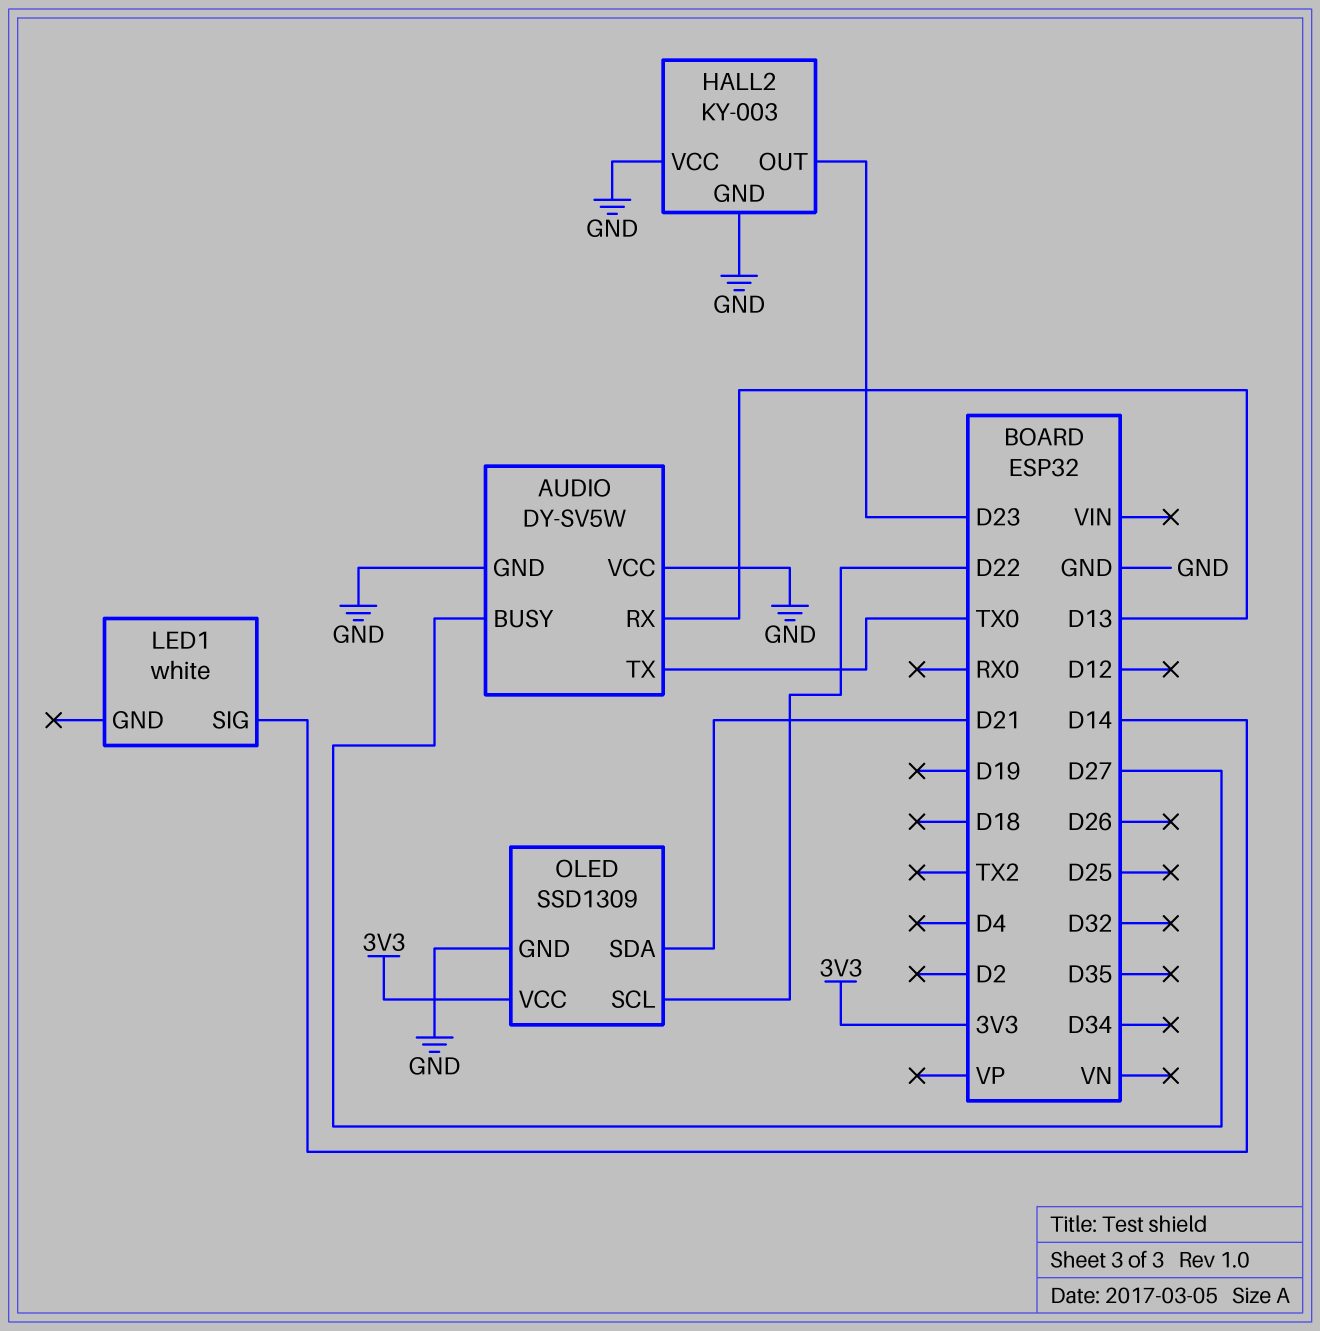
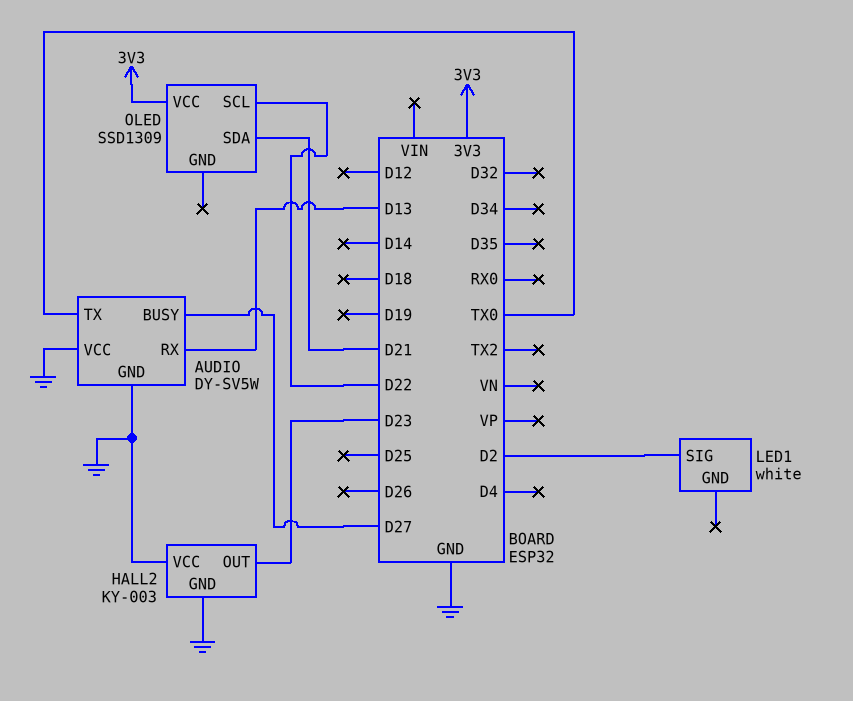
LED1 pin SIG: D14 -> D2
OLED pin GND: GND -> none

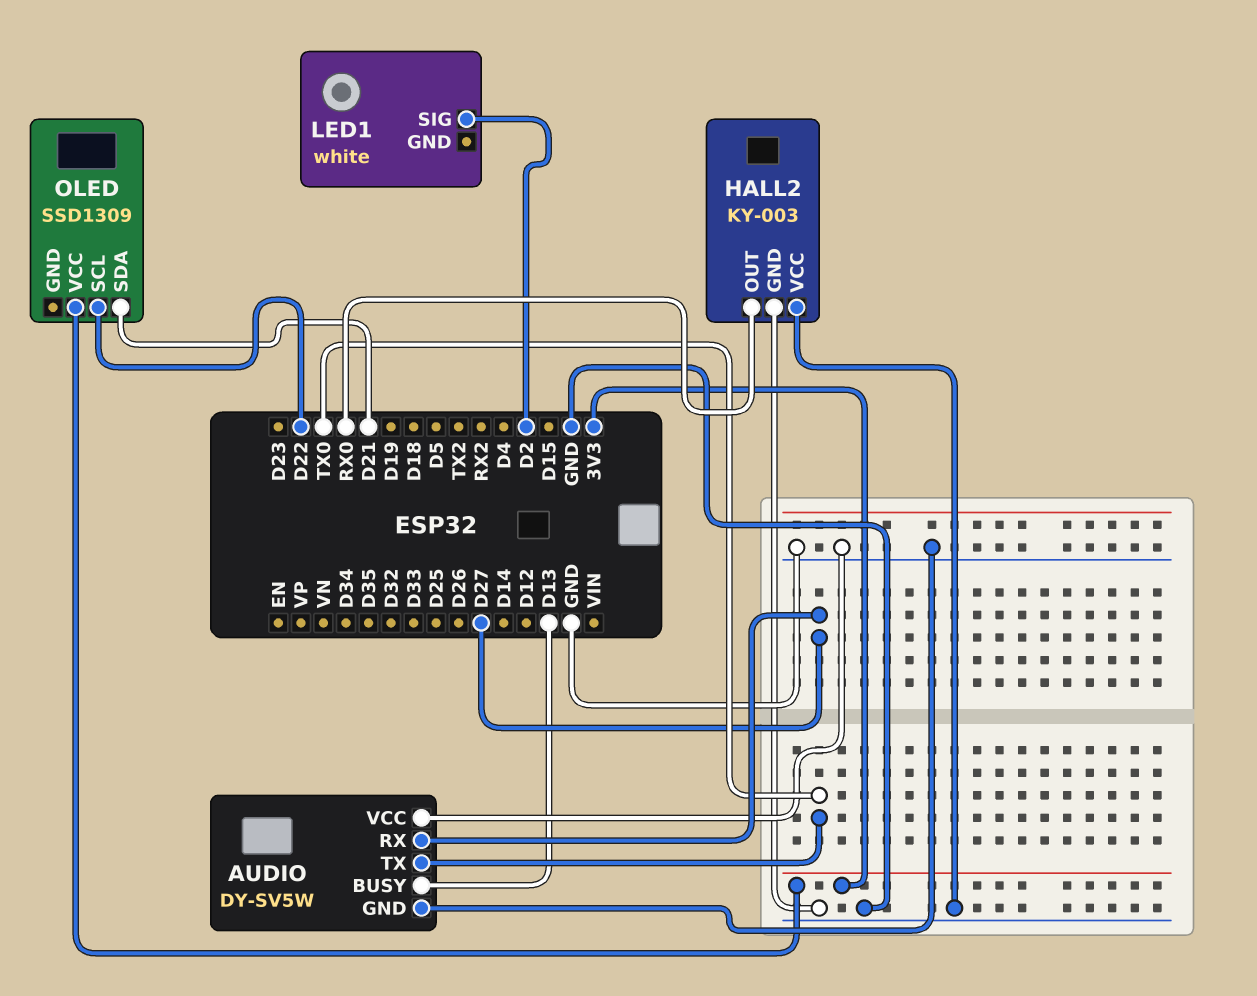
AUDIO pin BUSY: D27 -> D13
AUDIO pin RX: D13 -> D27
HALL2 pin OUT: D23 -> RX0

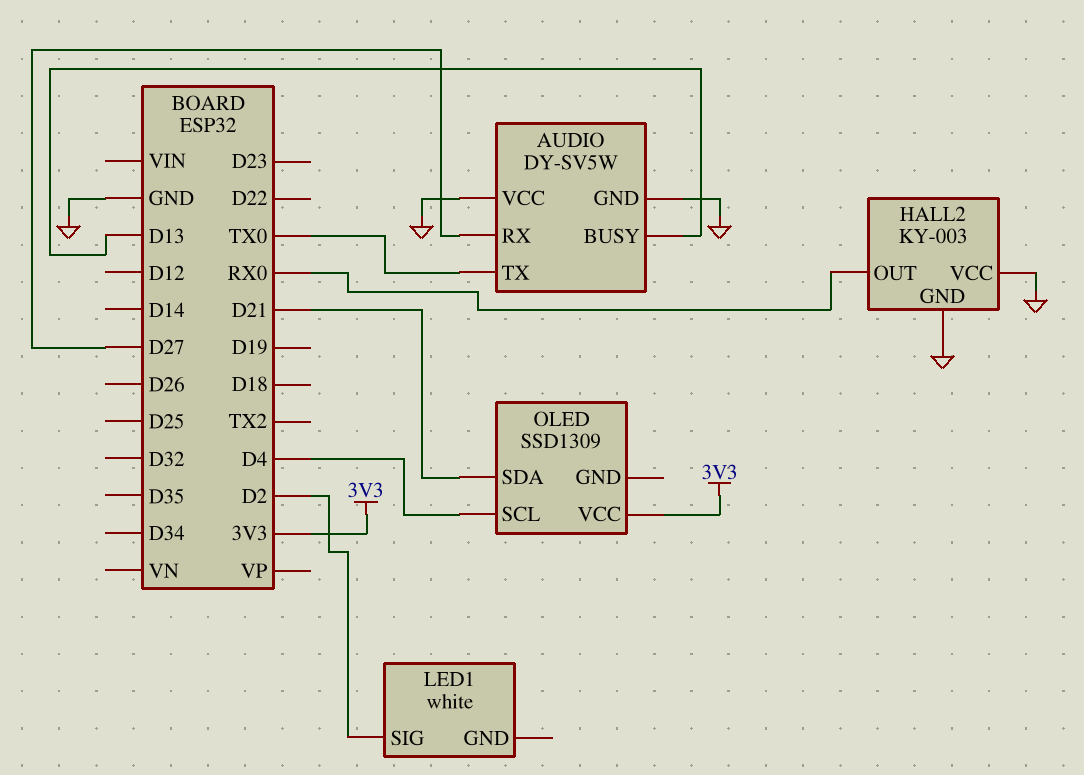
OLED pin SCL: D22 -> D4

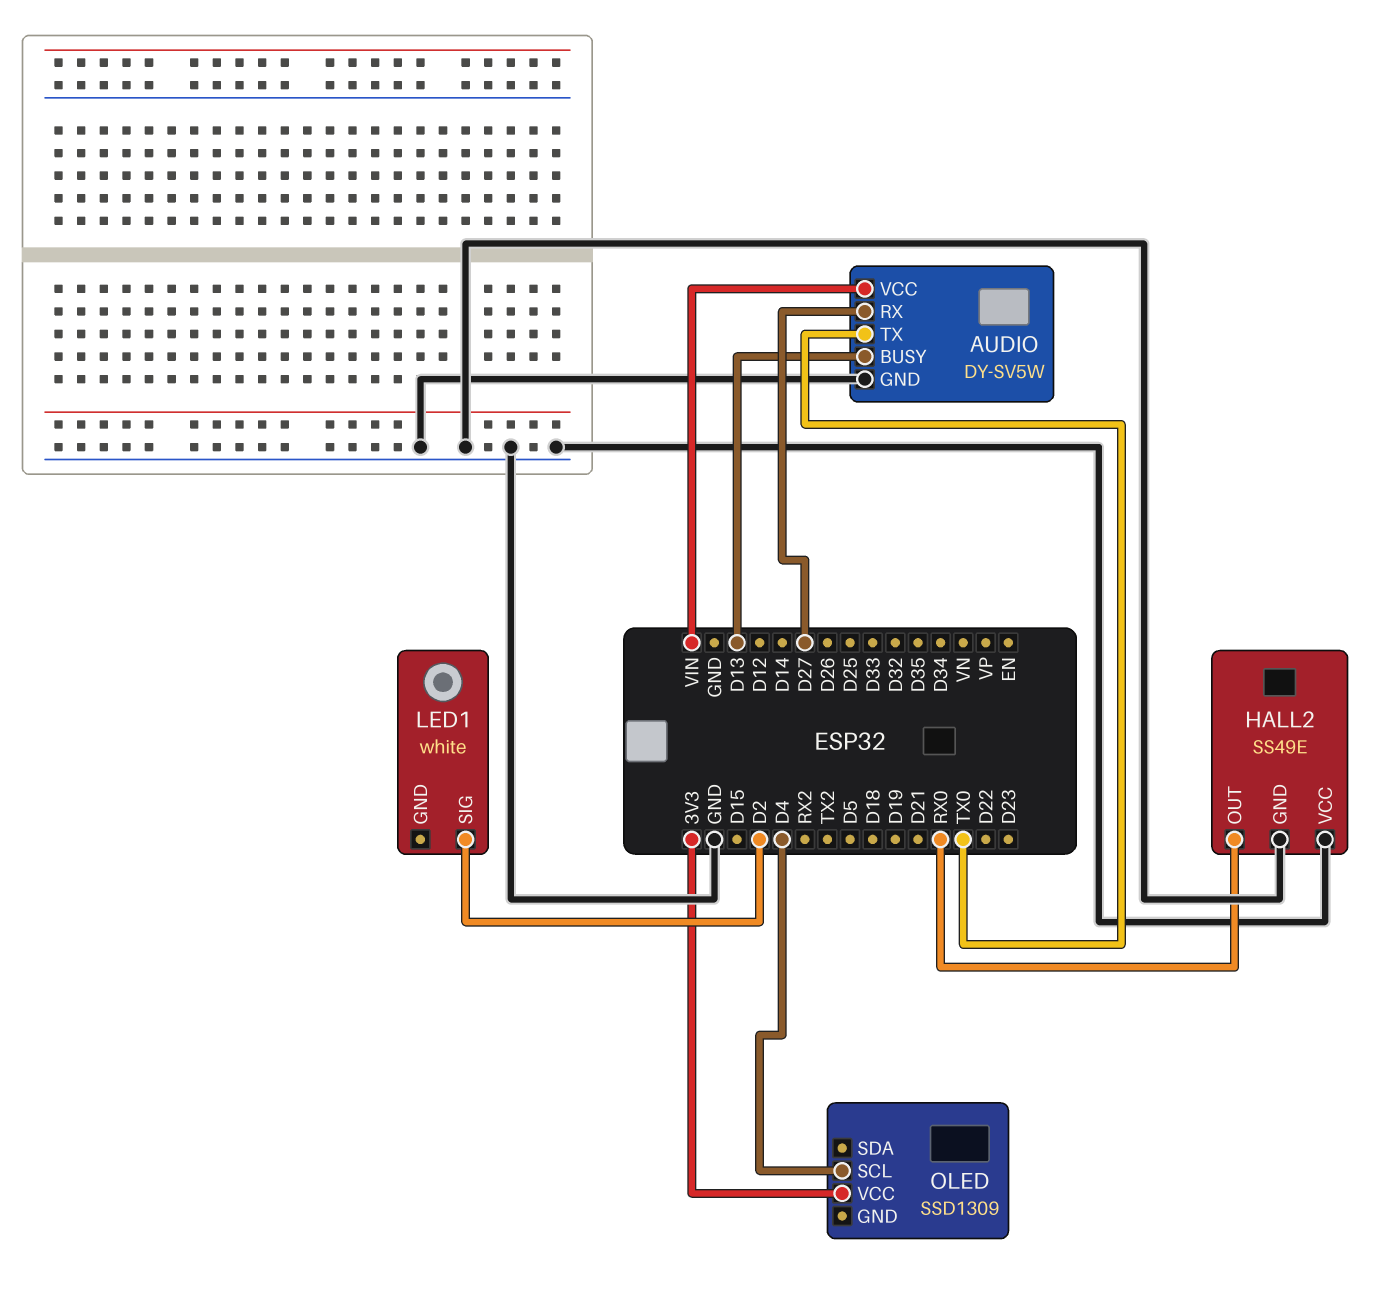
AUDIO pin VCC: GND -> VIN
HALL2: KY-003 -> SS49E
OLED pin SDA: D21 -> none

